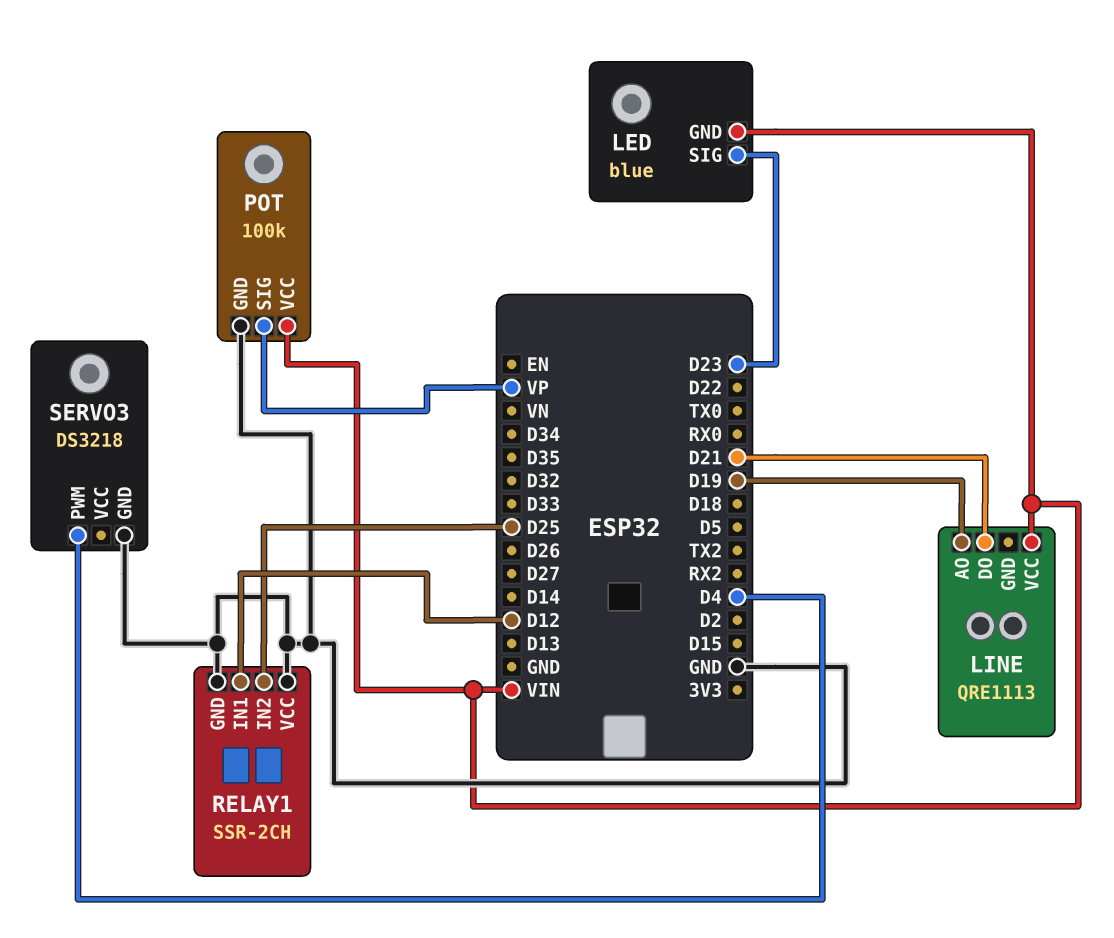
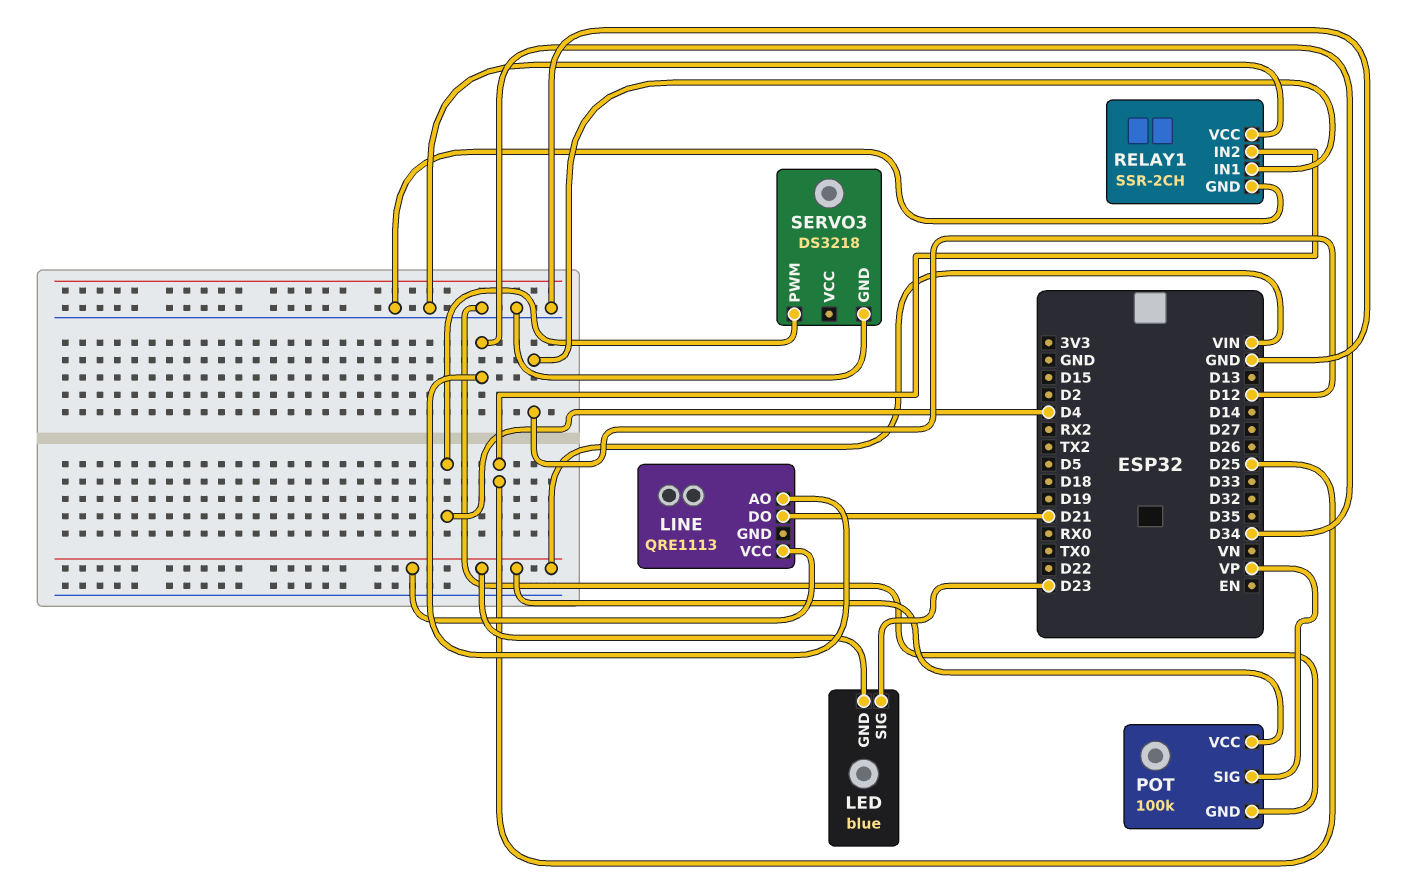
LINE pin AO: D19 -> D34

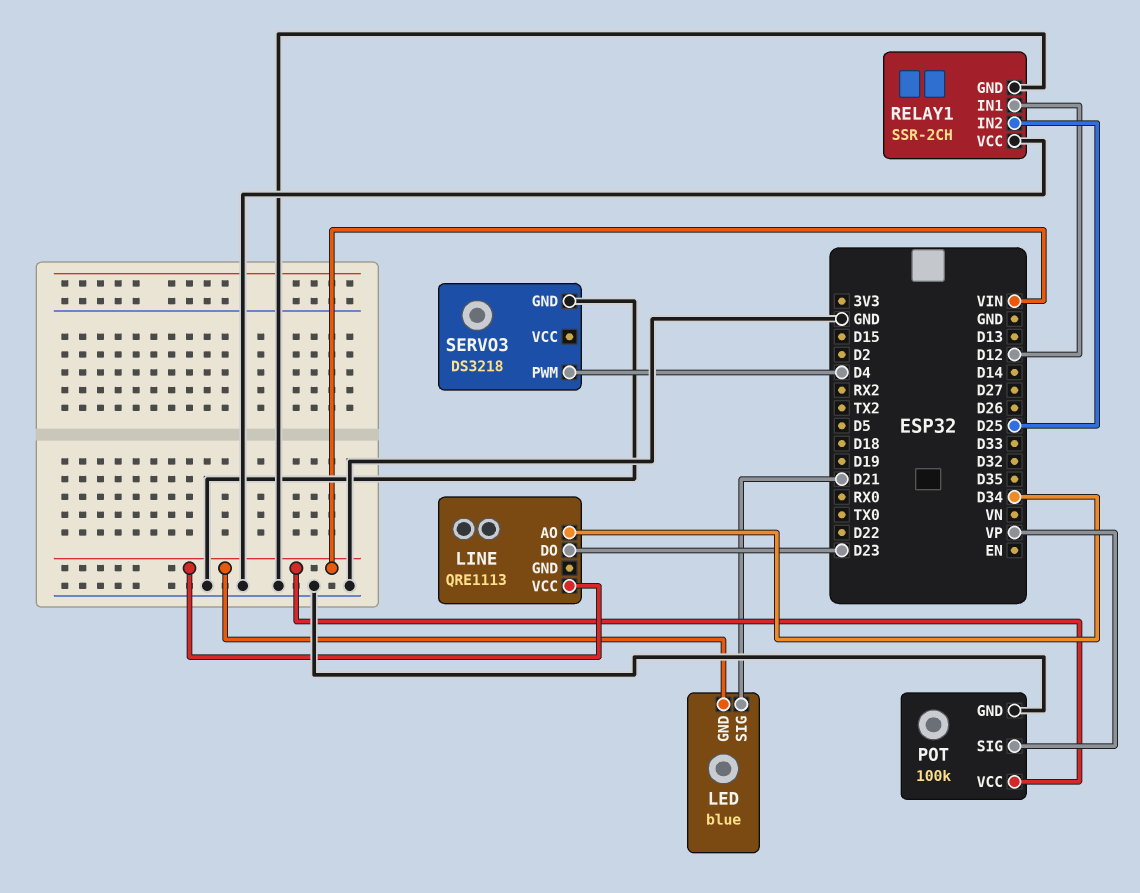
LED pin SIG: D23 -> D21
LINE pin DO: D21 -> D23

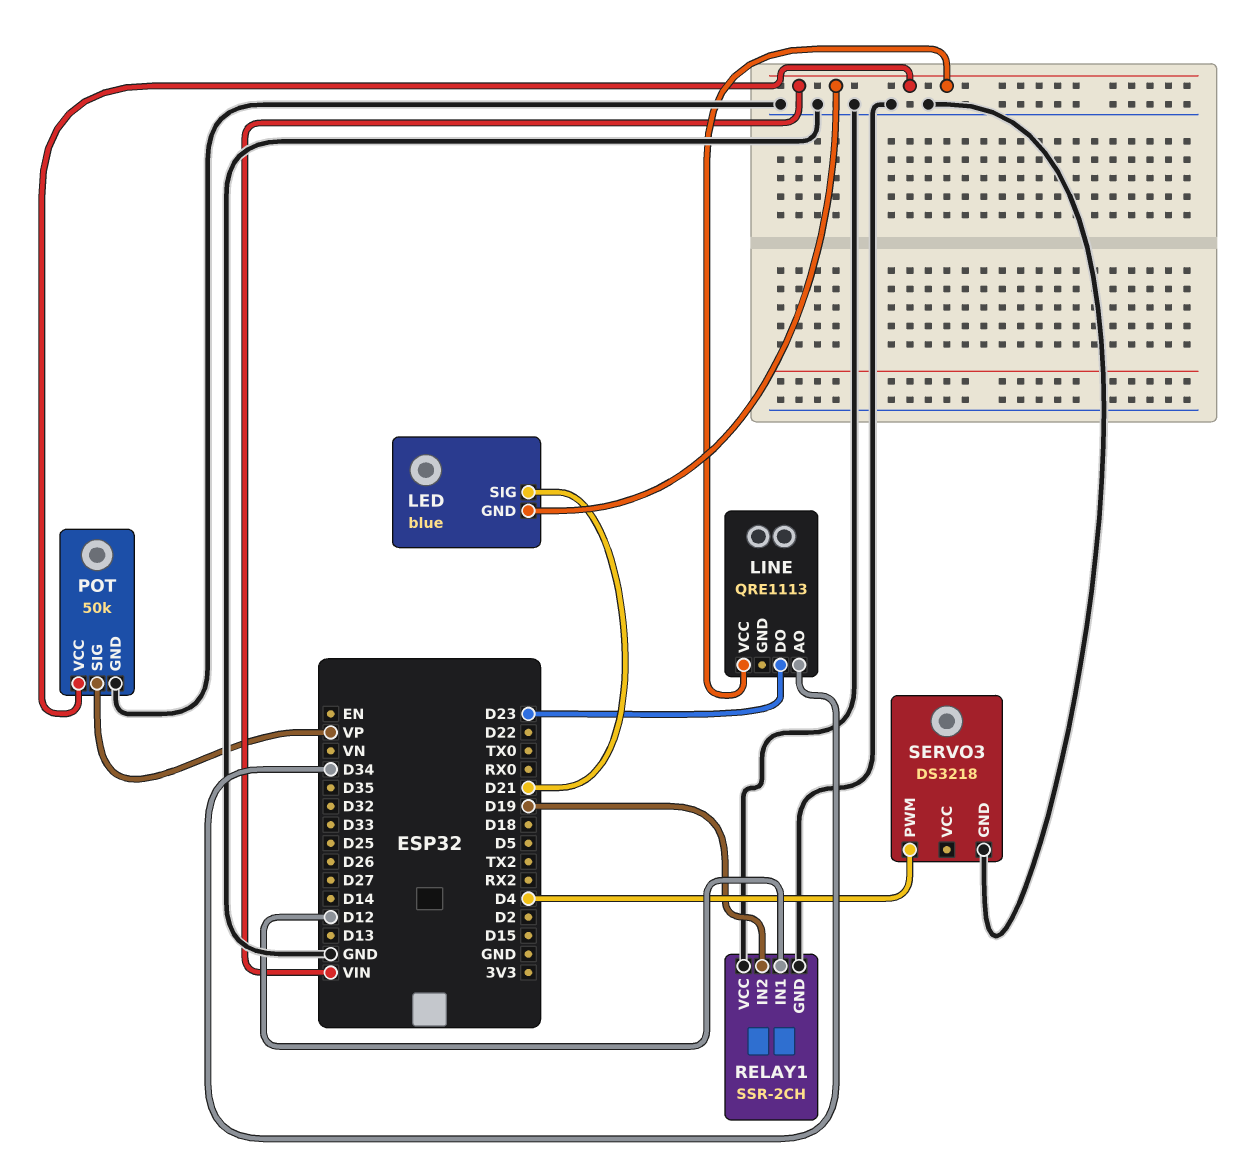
POT: 100k -> 50k
RELAY1 pin IN2: D25 -> D19

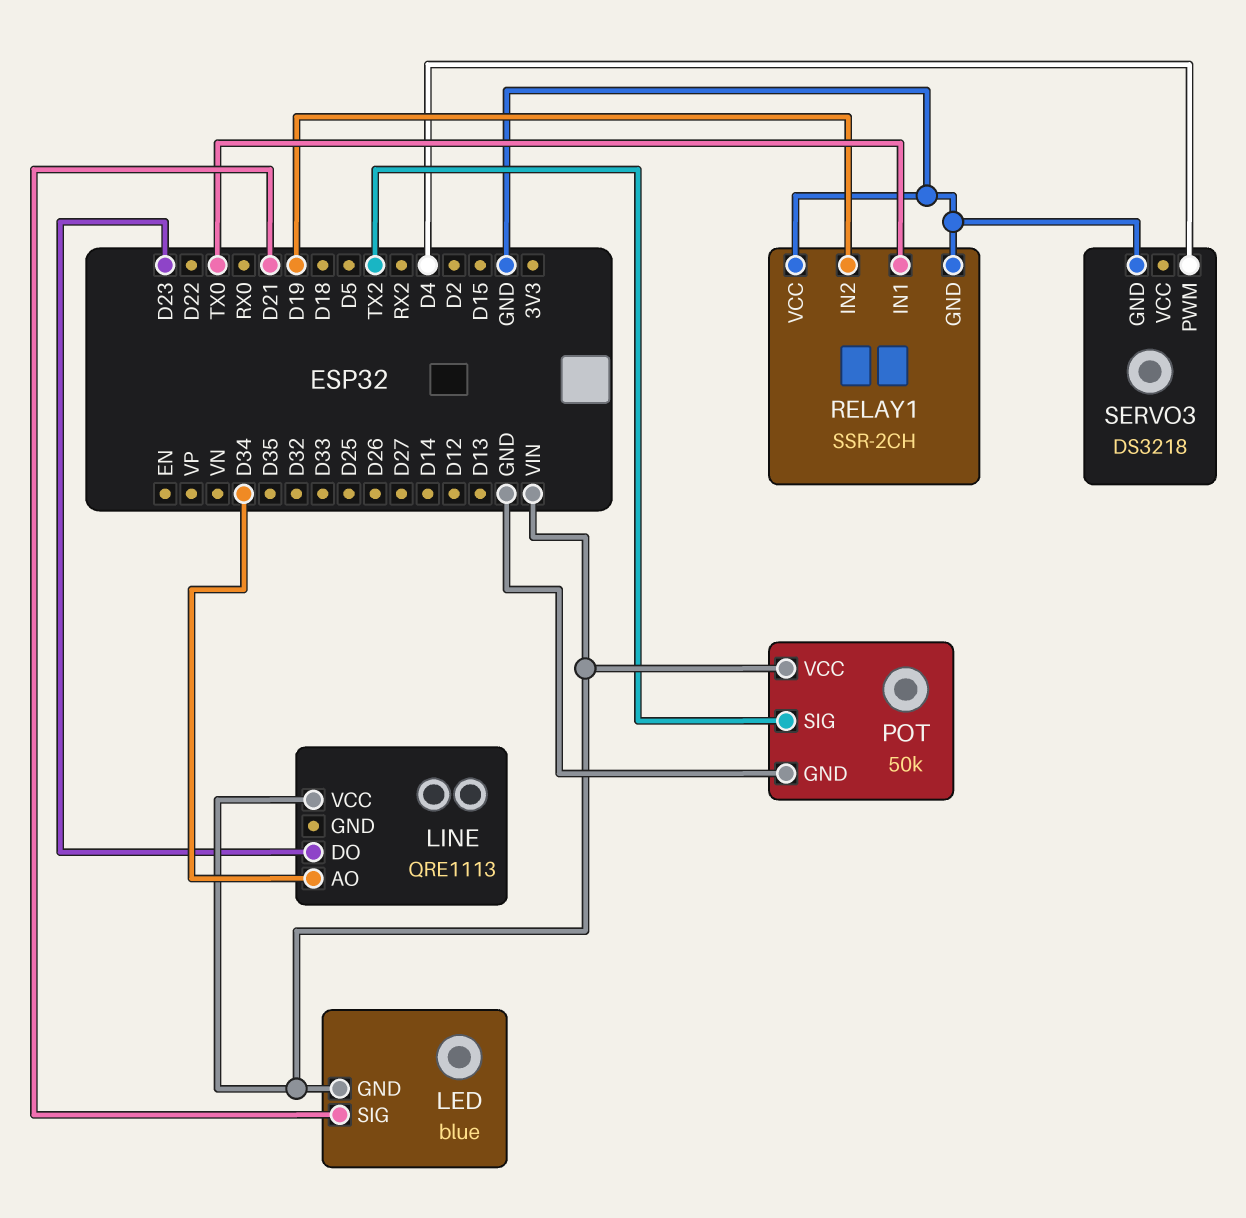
POT pin SIG: VP -> TX2
RELAY1 pin IN1: D12 -> TX0

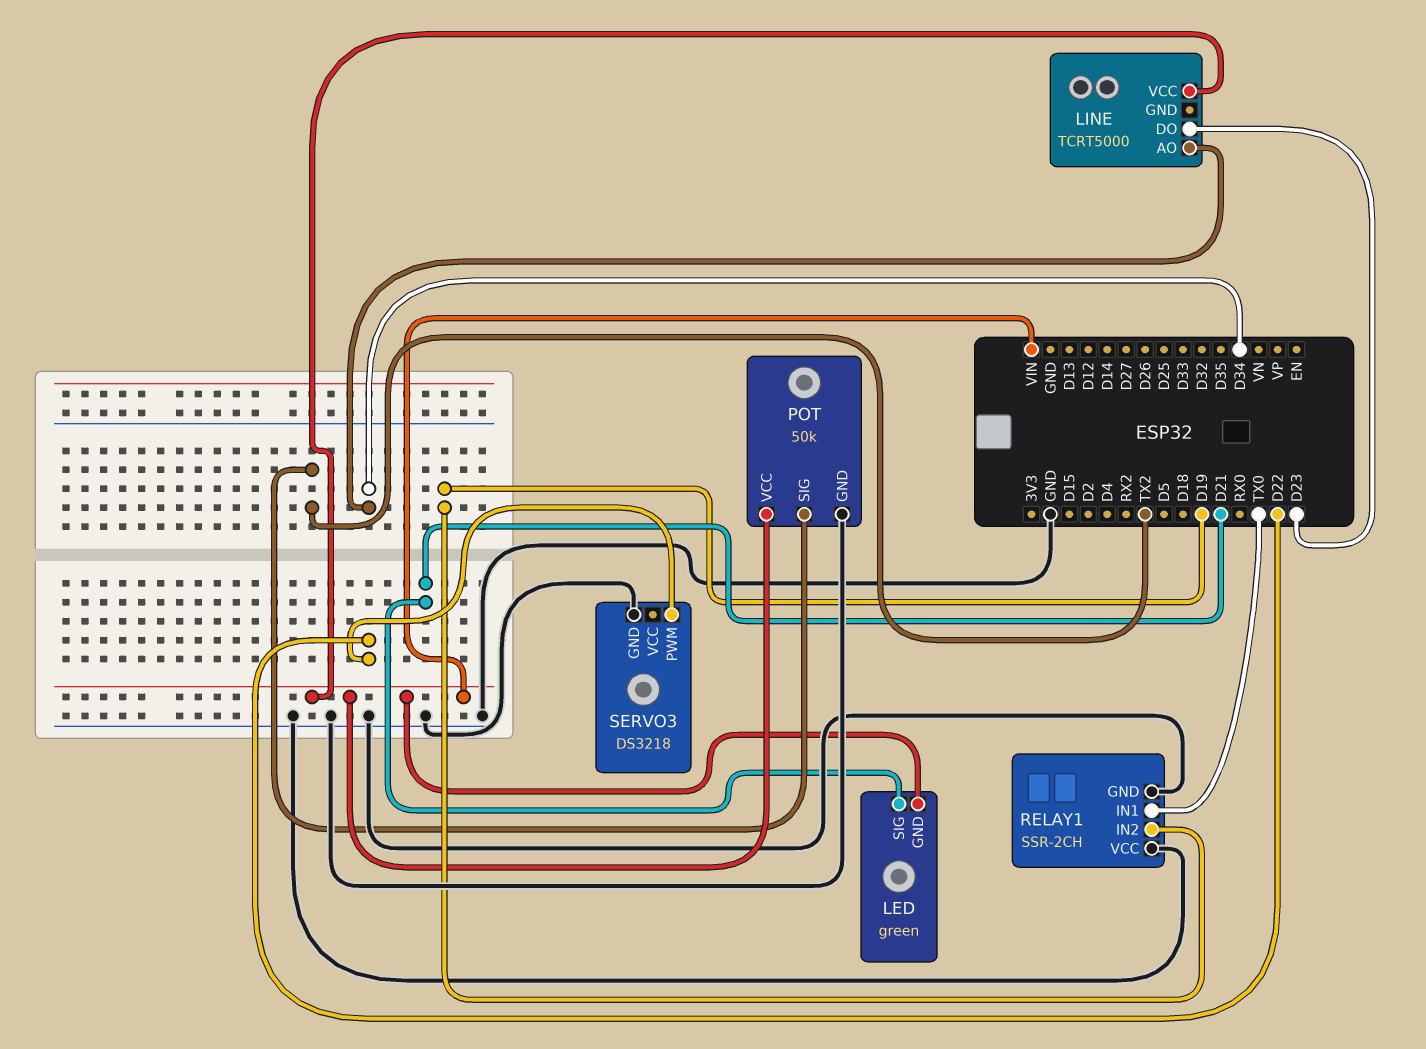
LED: blue -> green
LINE: QRE1113 -> TCRT5000
SERVO3 pin PWM: D4 -> D22

